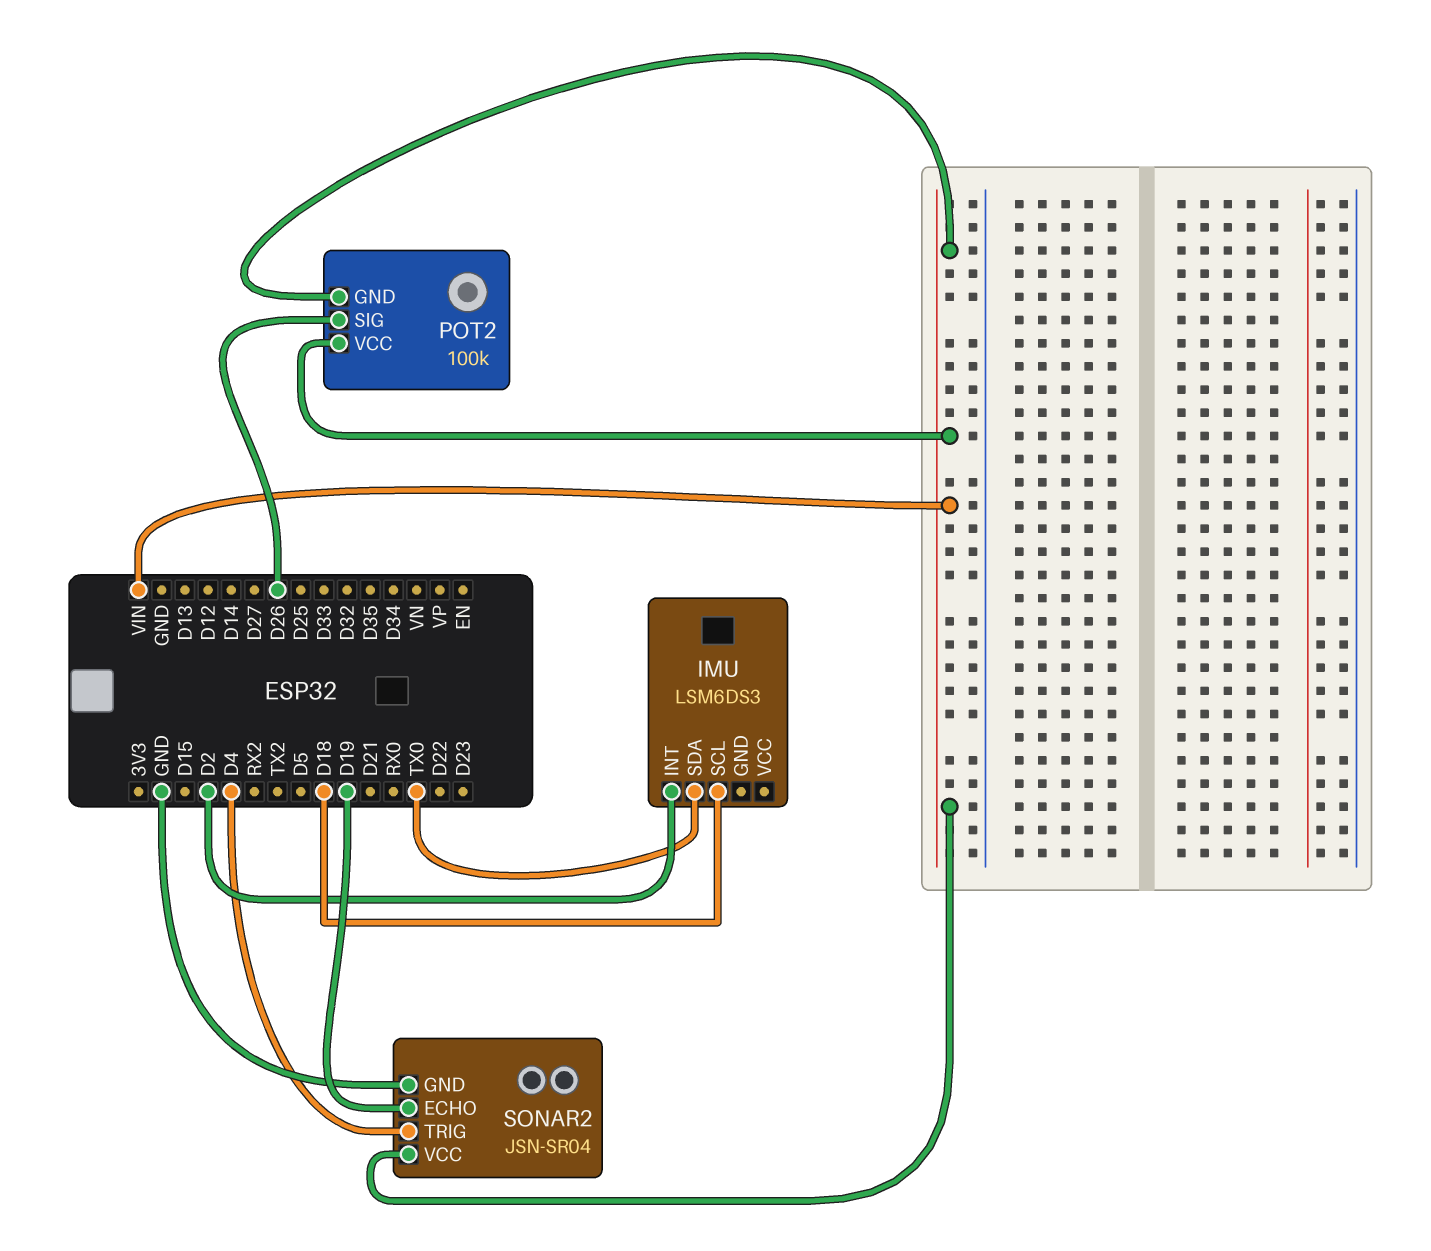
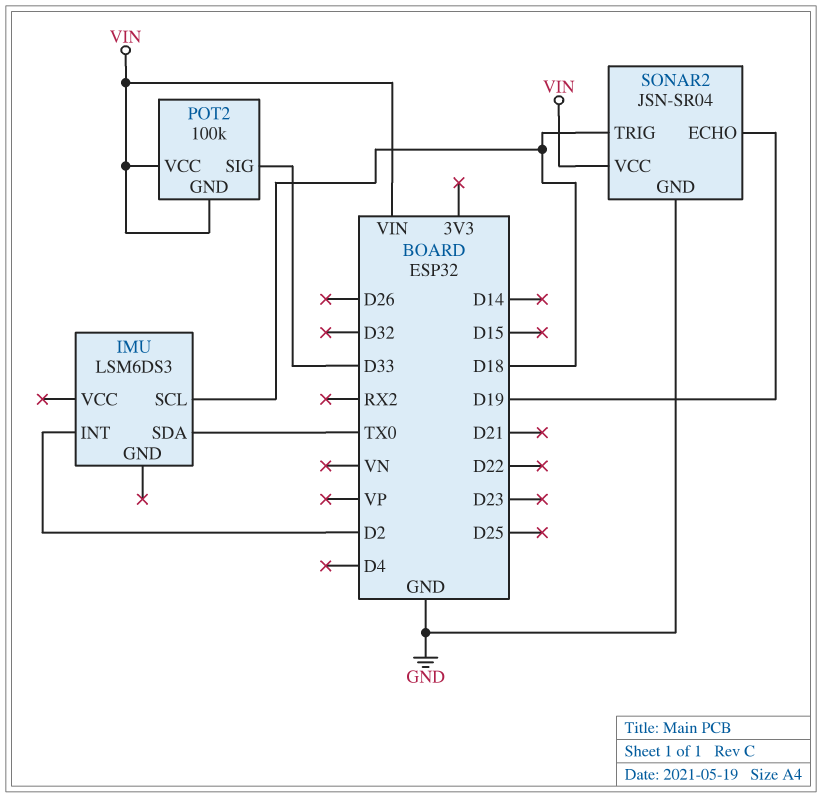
POT2 pin SIG: D26 -> D33
SONAR2 pin TRIG: D4 -> D18

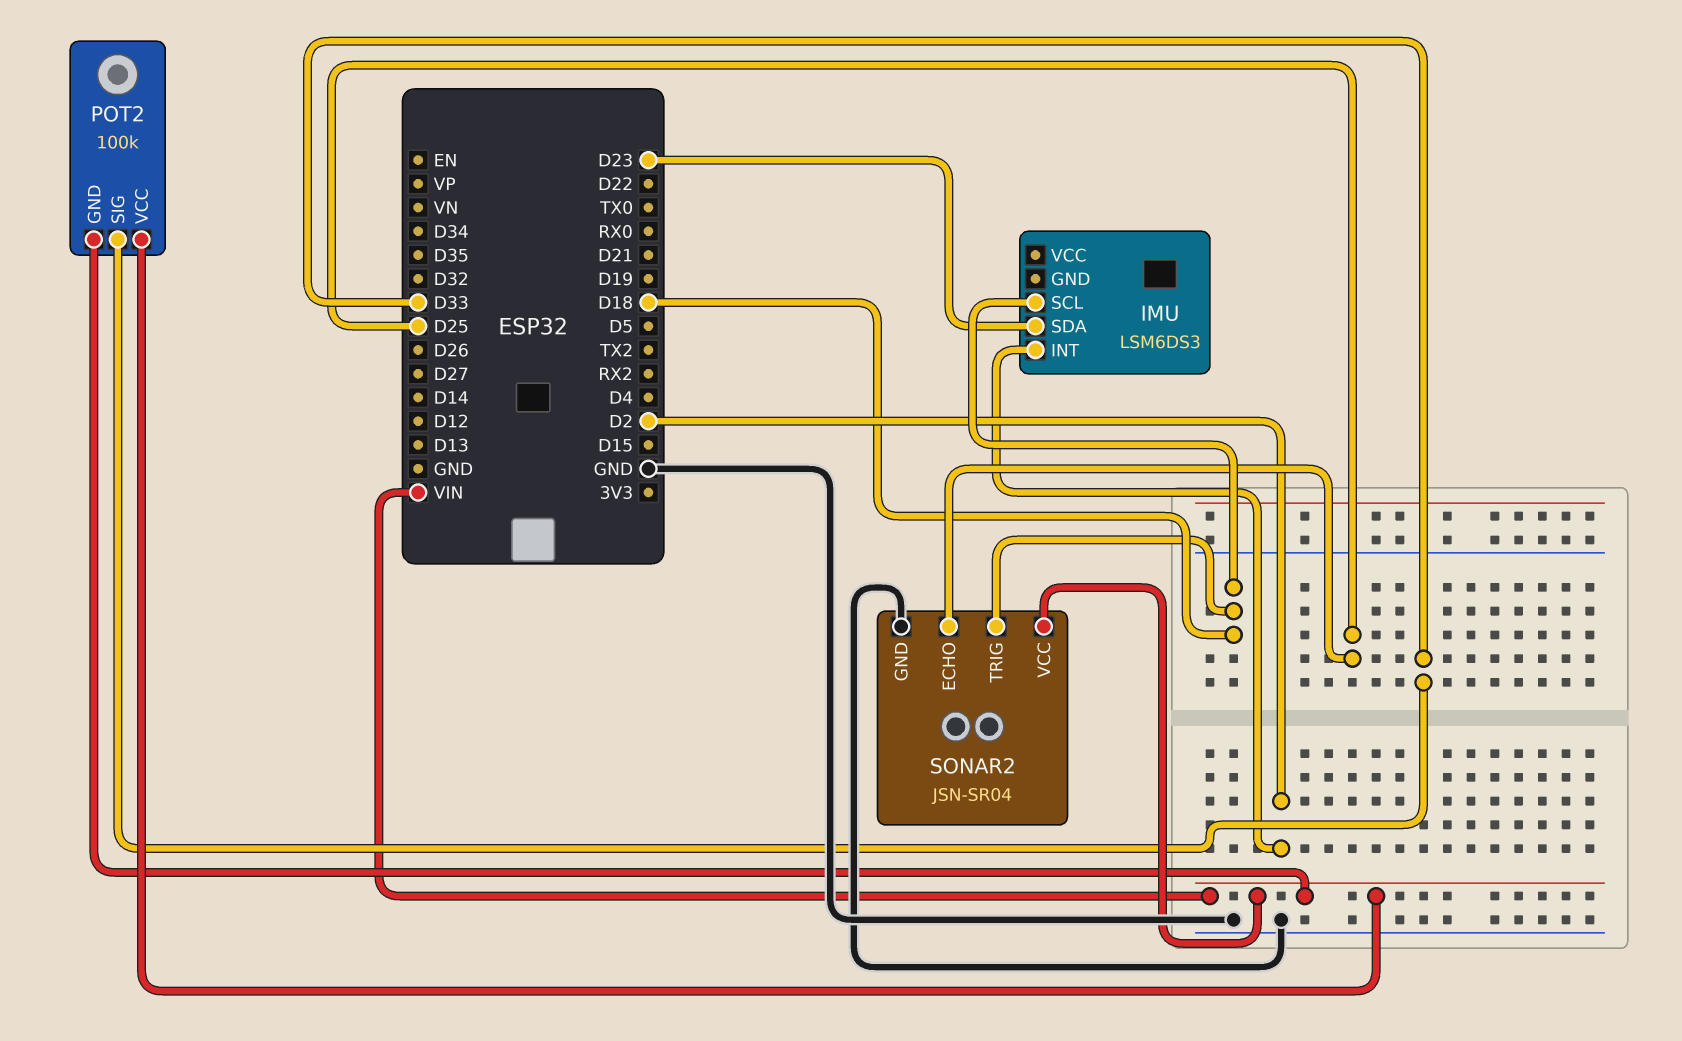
IMU pin SDA: TX0 -> D23
SONAR2 pin ECHO: D19 -> D25

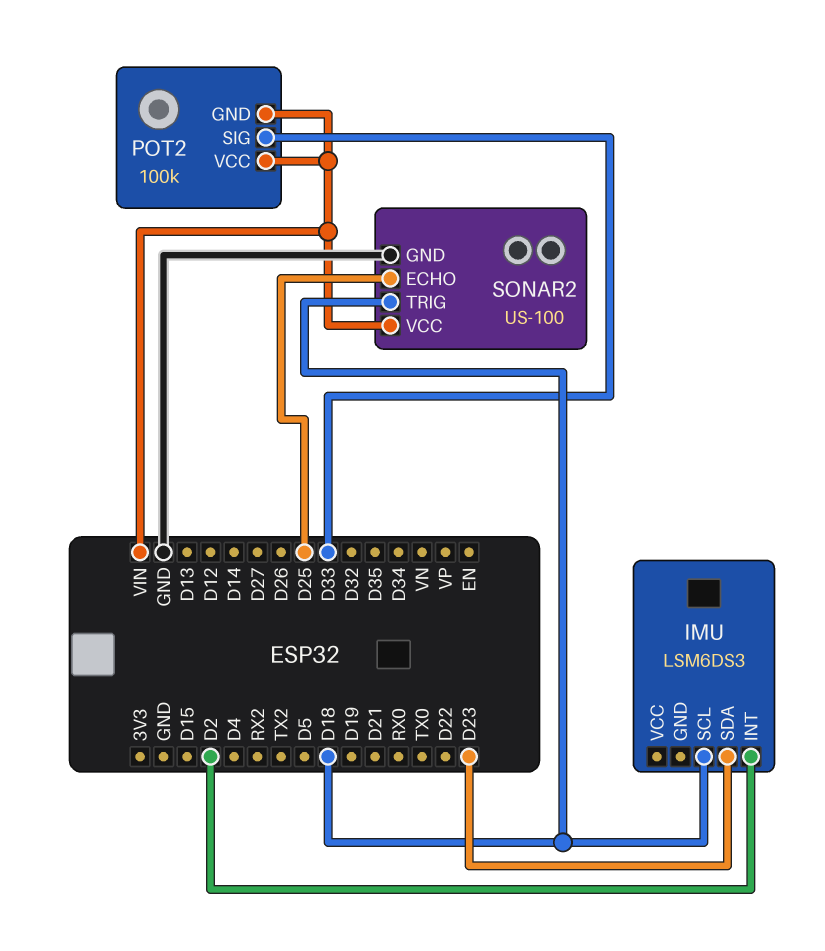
SONAR2: JSN-SR04 -> US-100

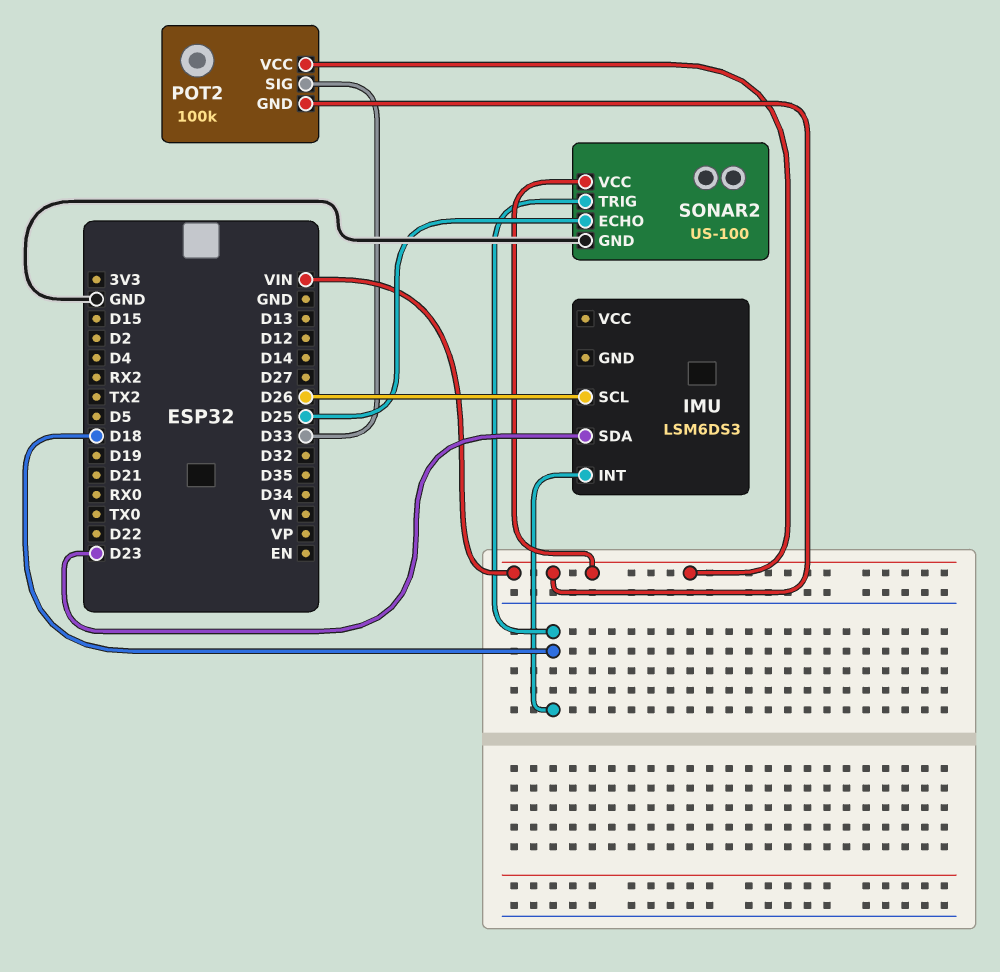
IMU pin INT: D2 -> D18
IMU pin SCL: D18 -> D26

